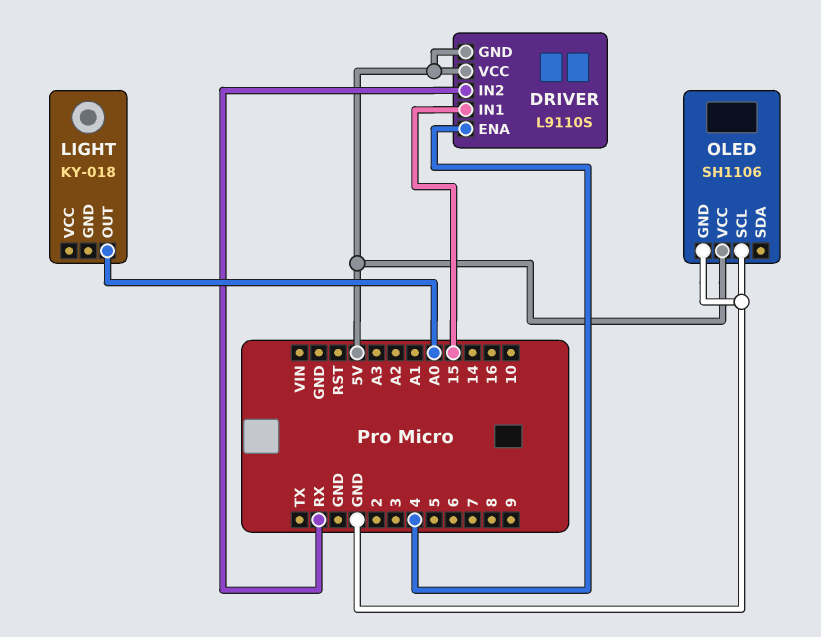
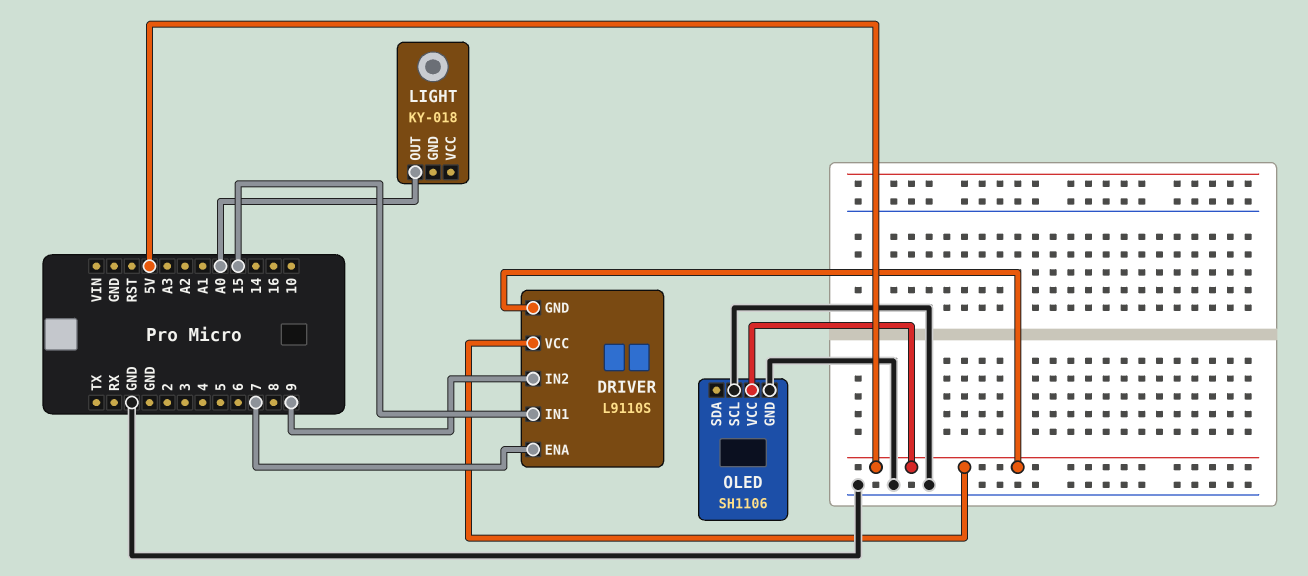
DRIVER pin ENA: 4 -> 7
DRIVER pin IN2: RX -> 9

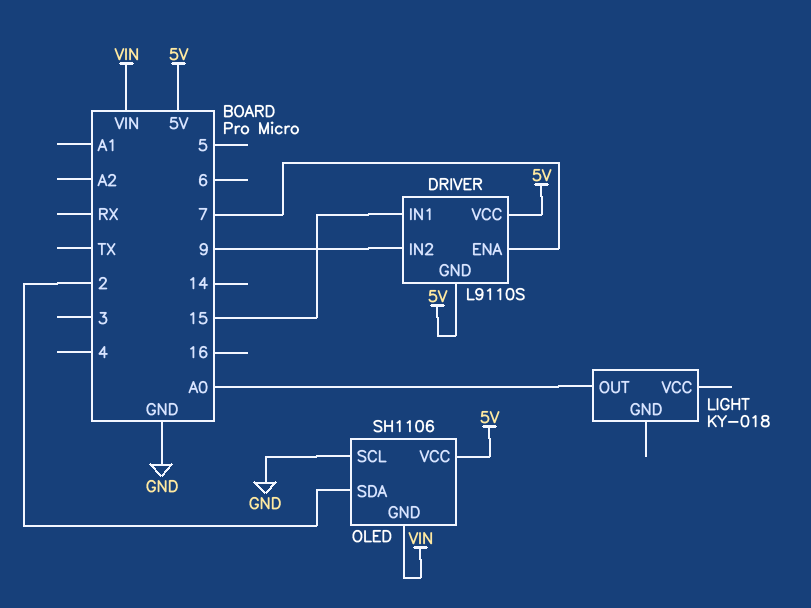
OLED pin GND: GND -> VIN
OLED pin SDA: none -> 2

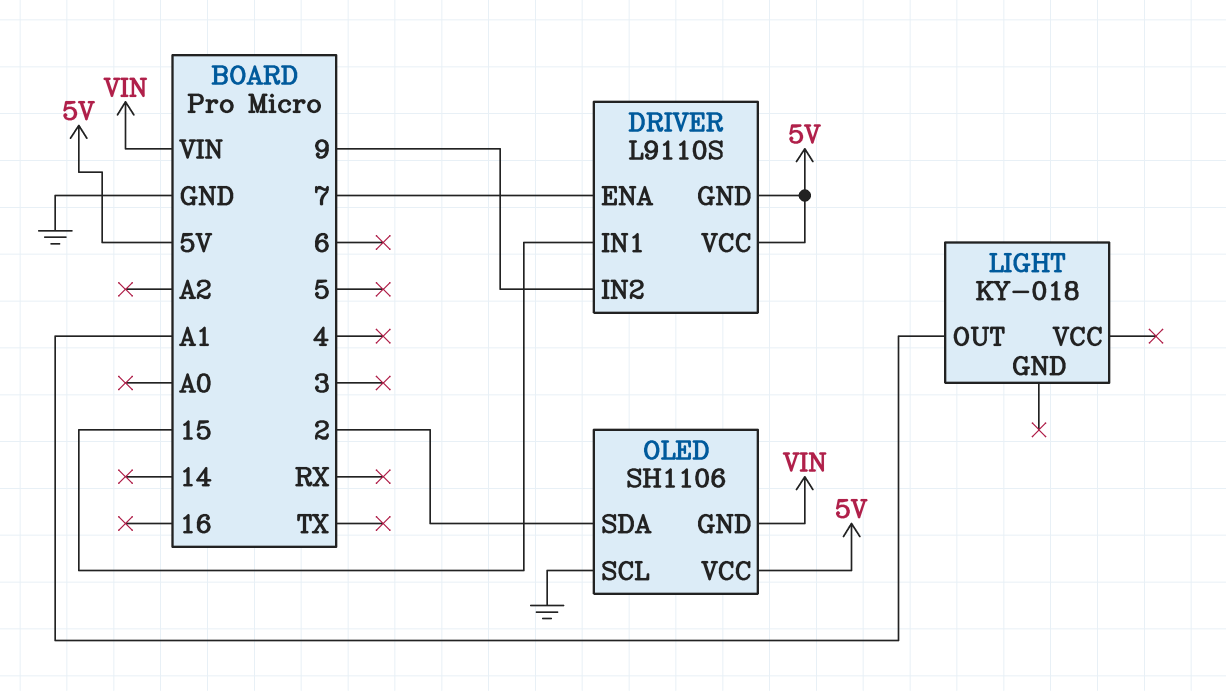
LIGHT pin OUT: A0 -> A1

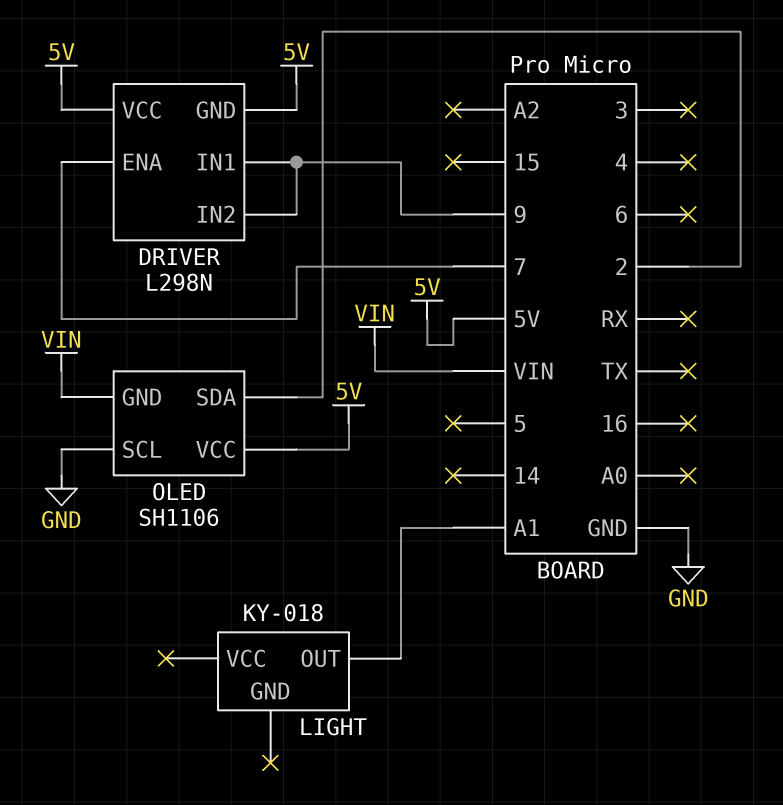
DRIVER: L9110S -> L298N
DRIVER pin IN1: 15 -> 9

